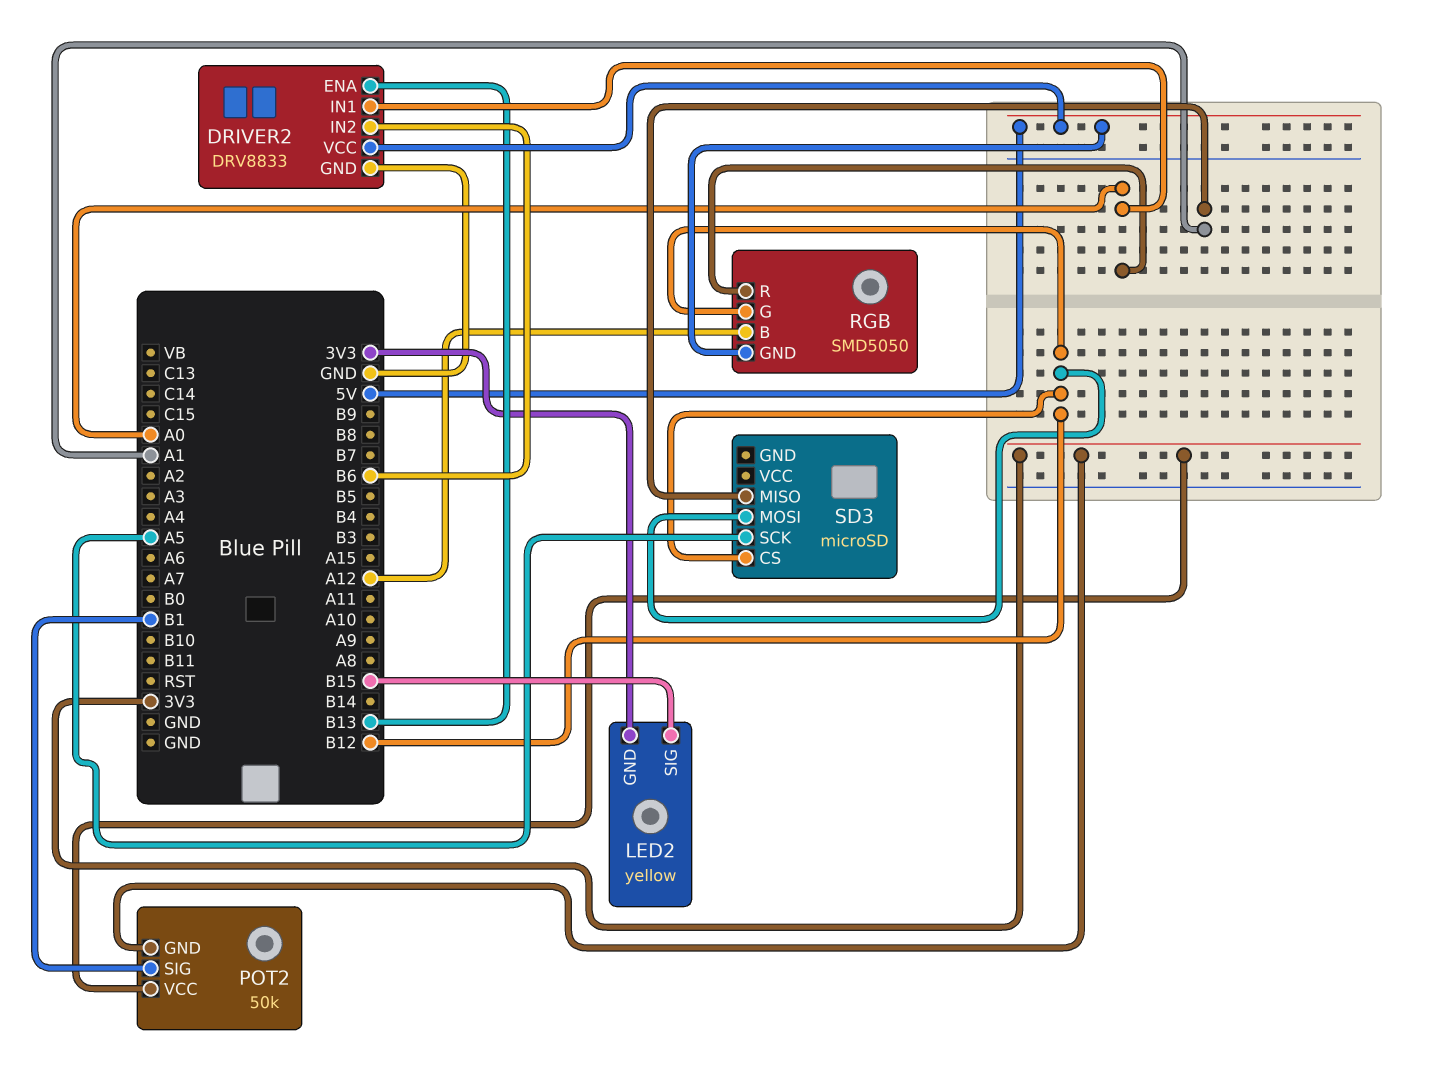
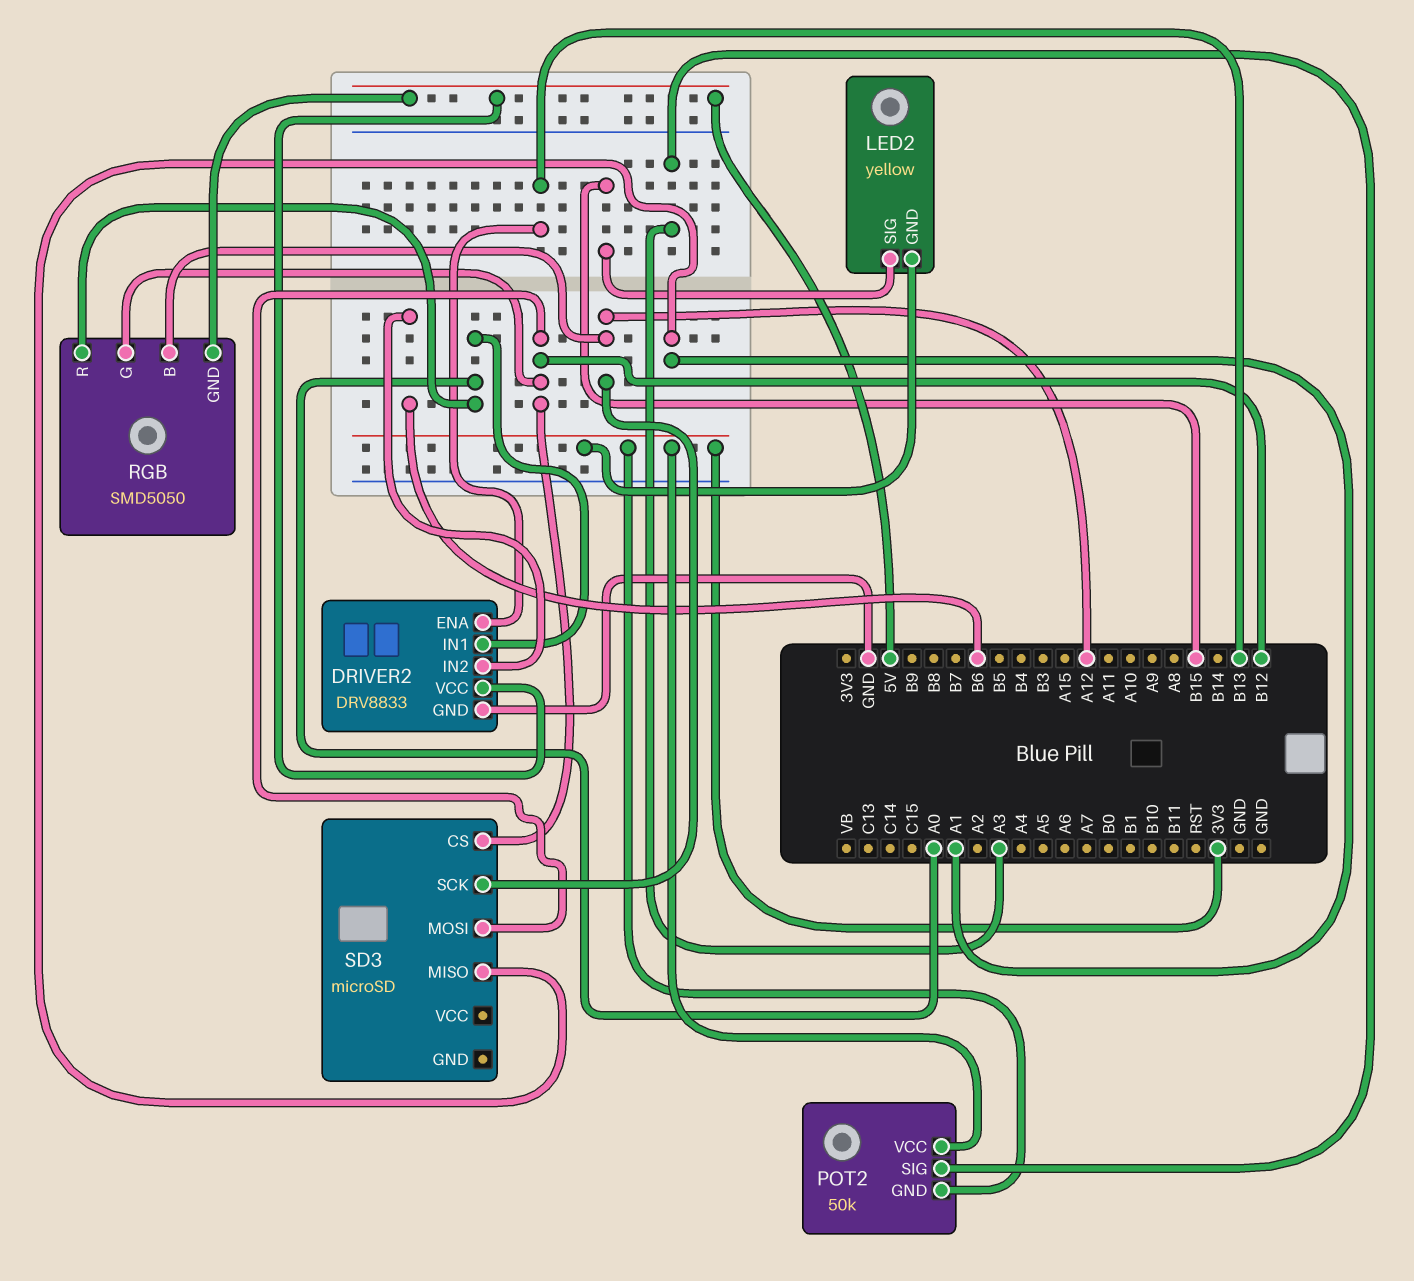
POT2 pin SIG: B1 -> A3
SD3 pin SCK: A5 -> A12

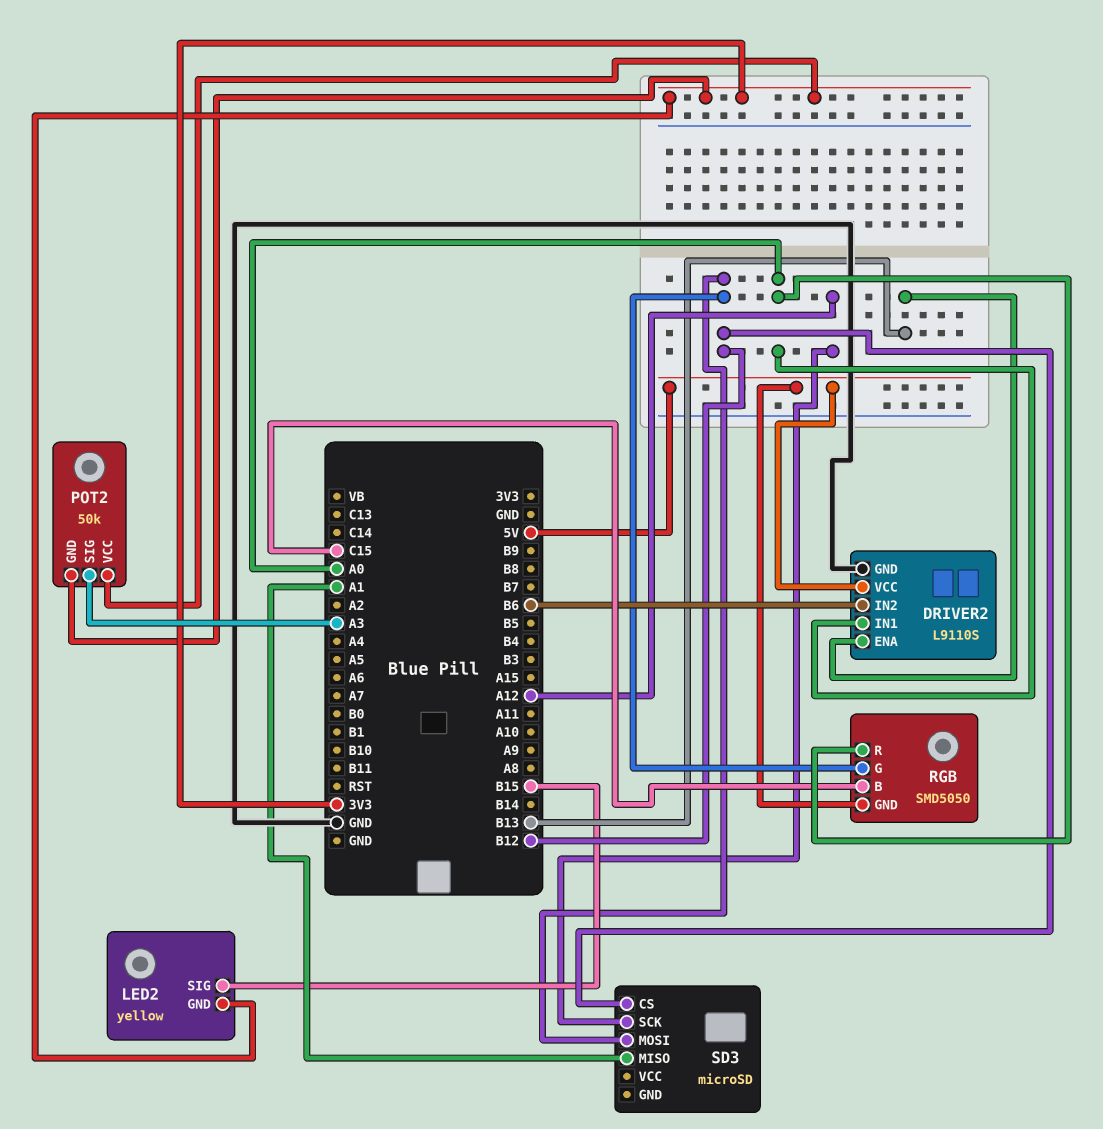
DRIVER2: DRV8833 -> L9110S
RGB pin B: A12 -> C15

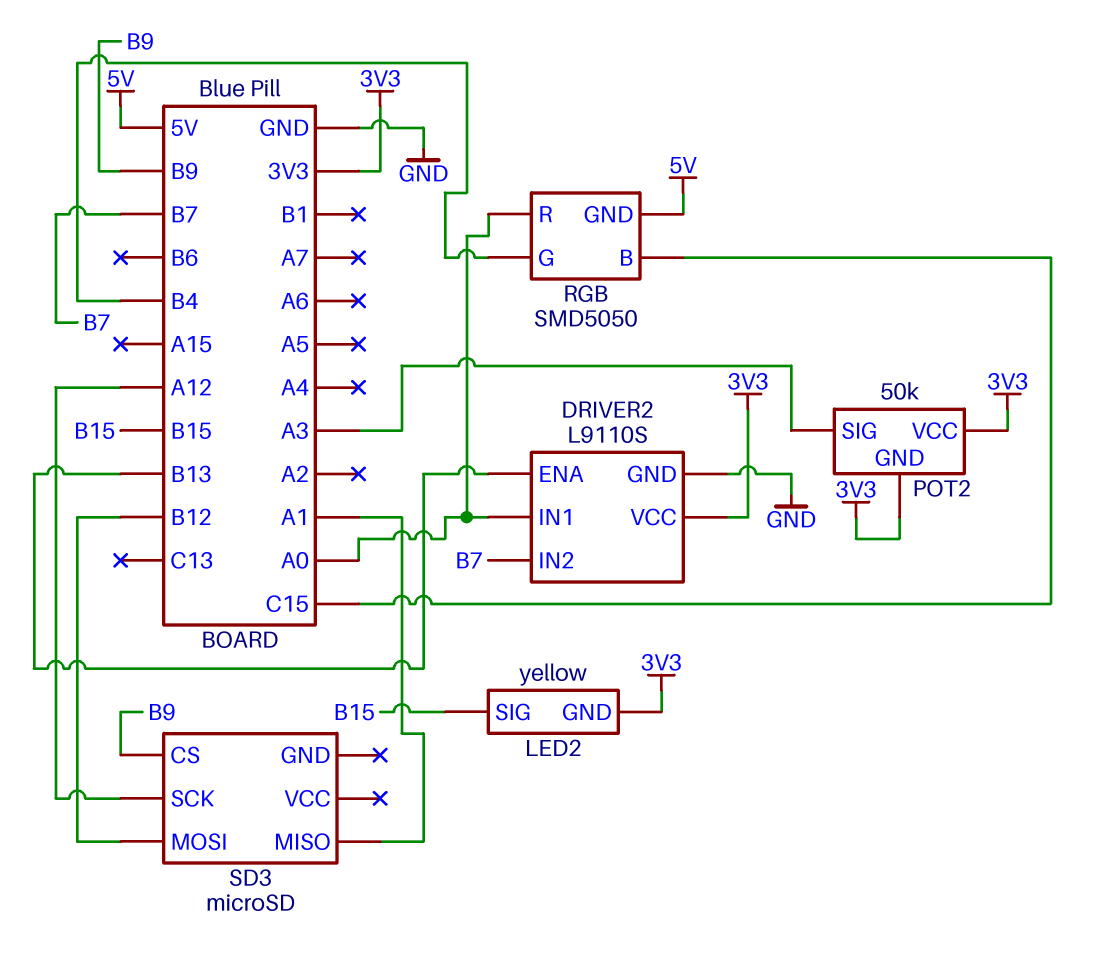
DRIVER2 pin IN2: B6 -> B7
DRIVER2 pin VCC: 5V -> 3V3
RGB pin G: B12 -> B4
SD3 pin CS: B12 -> B9

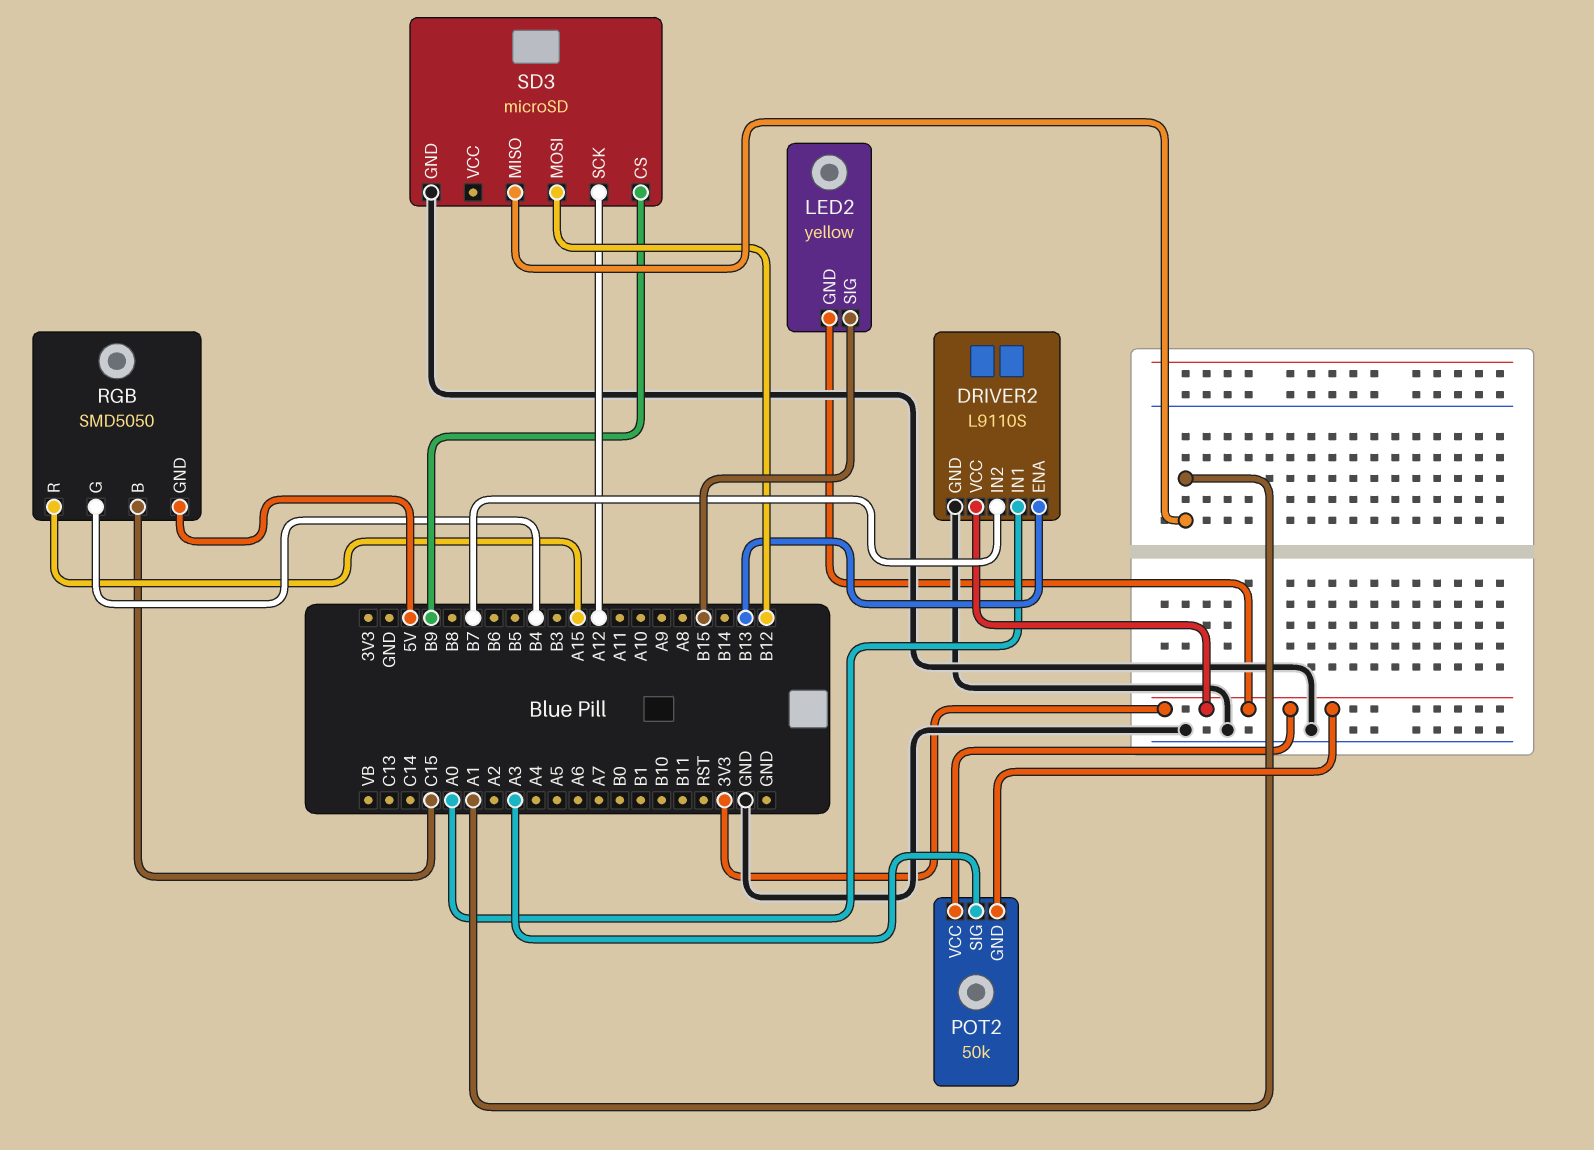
RGB pin R: A0 -> A15
SD3 pin GND: none -> GND

